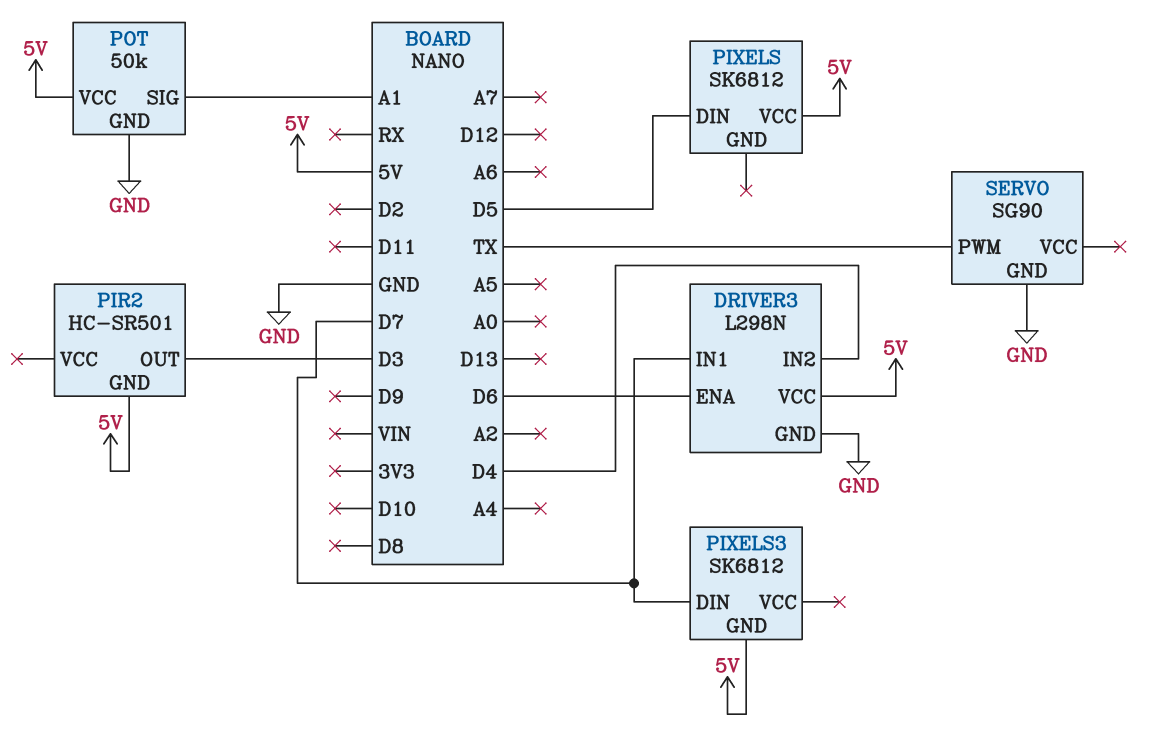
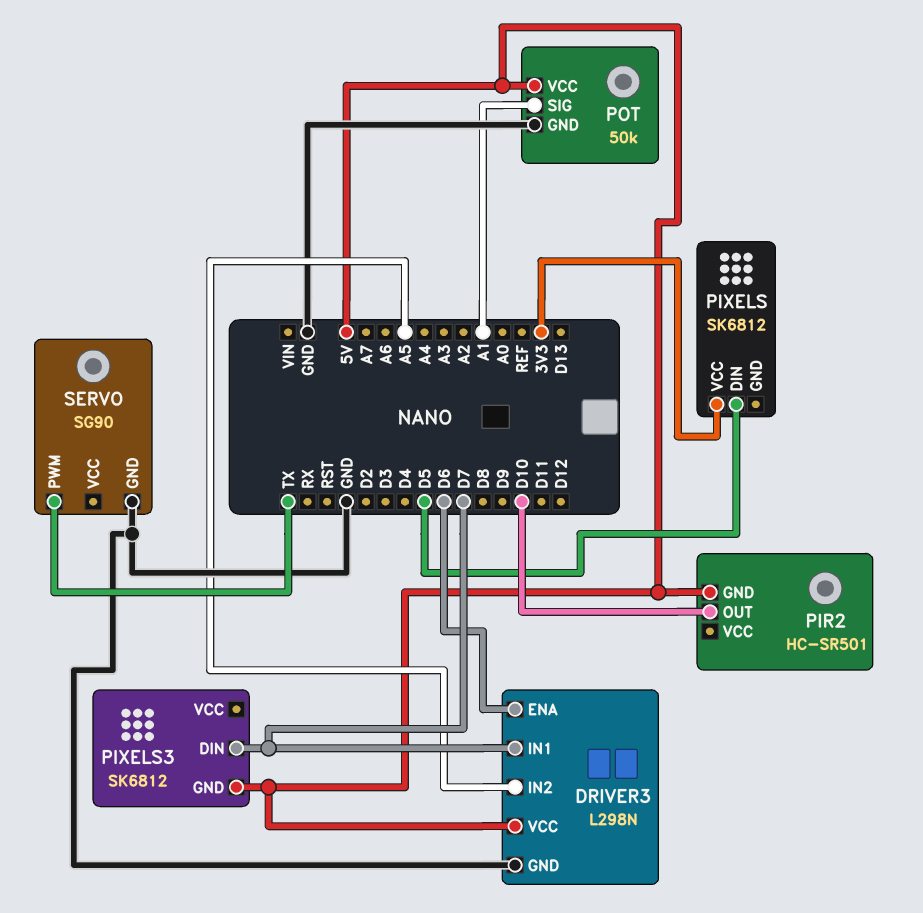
DRIVER3 pin IN2: D4 -> A5
PIR2 pin OUT: D3 -> D10
PIXELS pin VCC: 5V -> 3V3

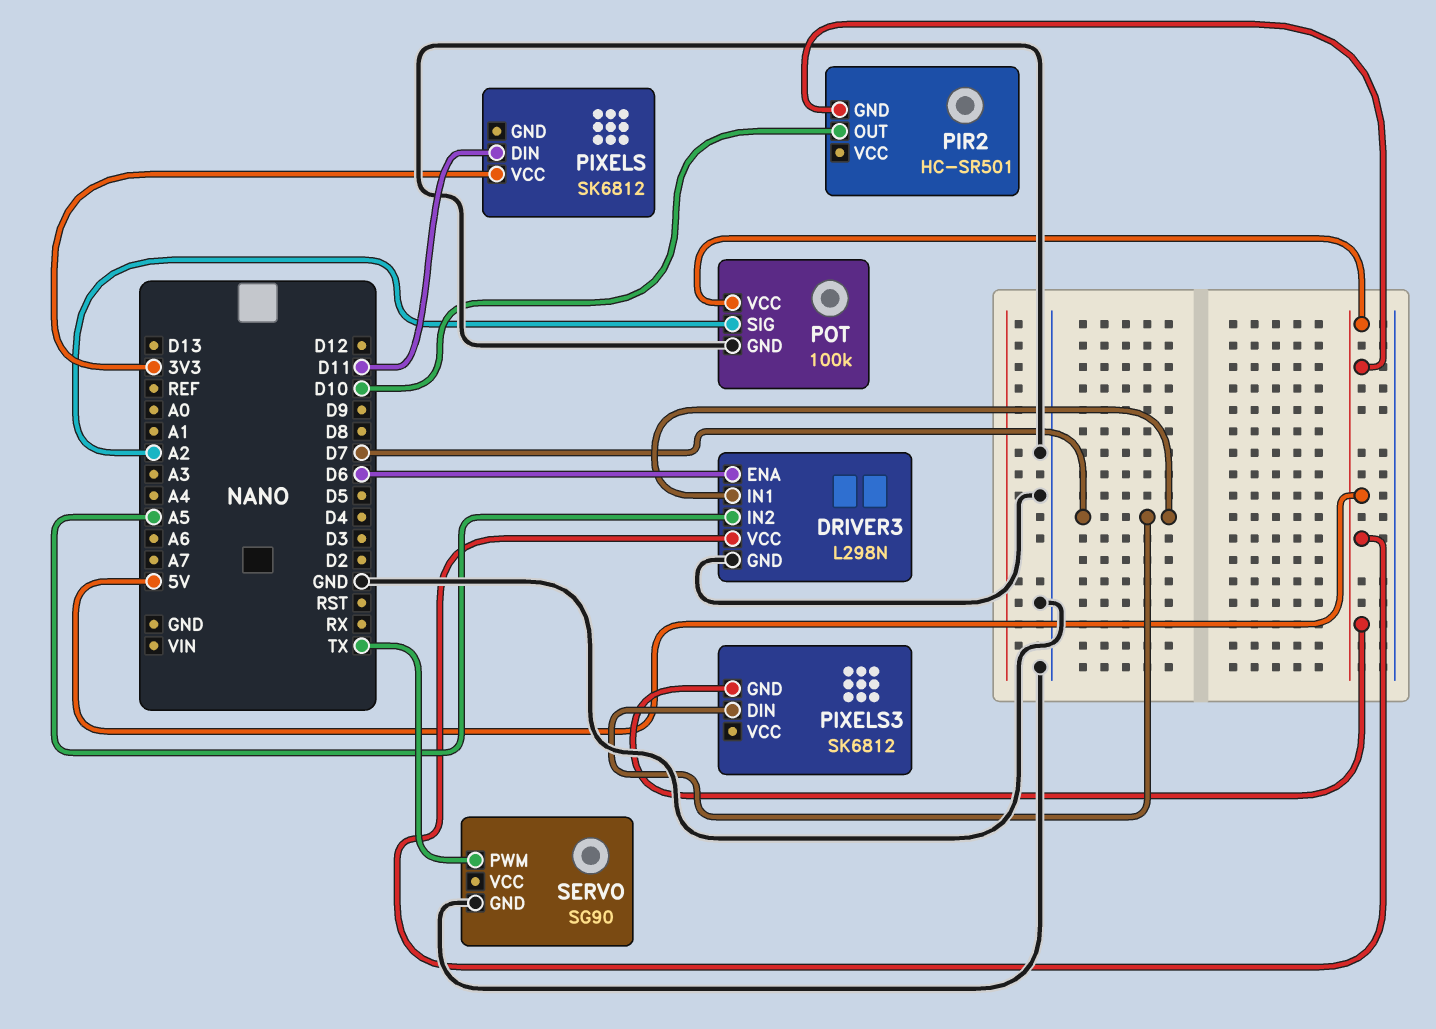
PIXELS pin DIN: D5 -> D11
POT: 50k -> 100k
POT pin SIG: A1 -> A2

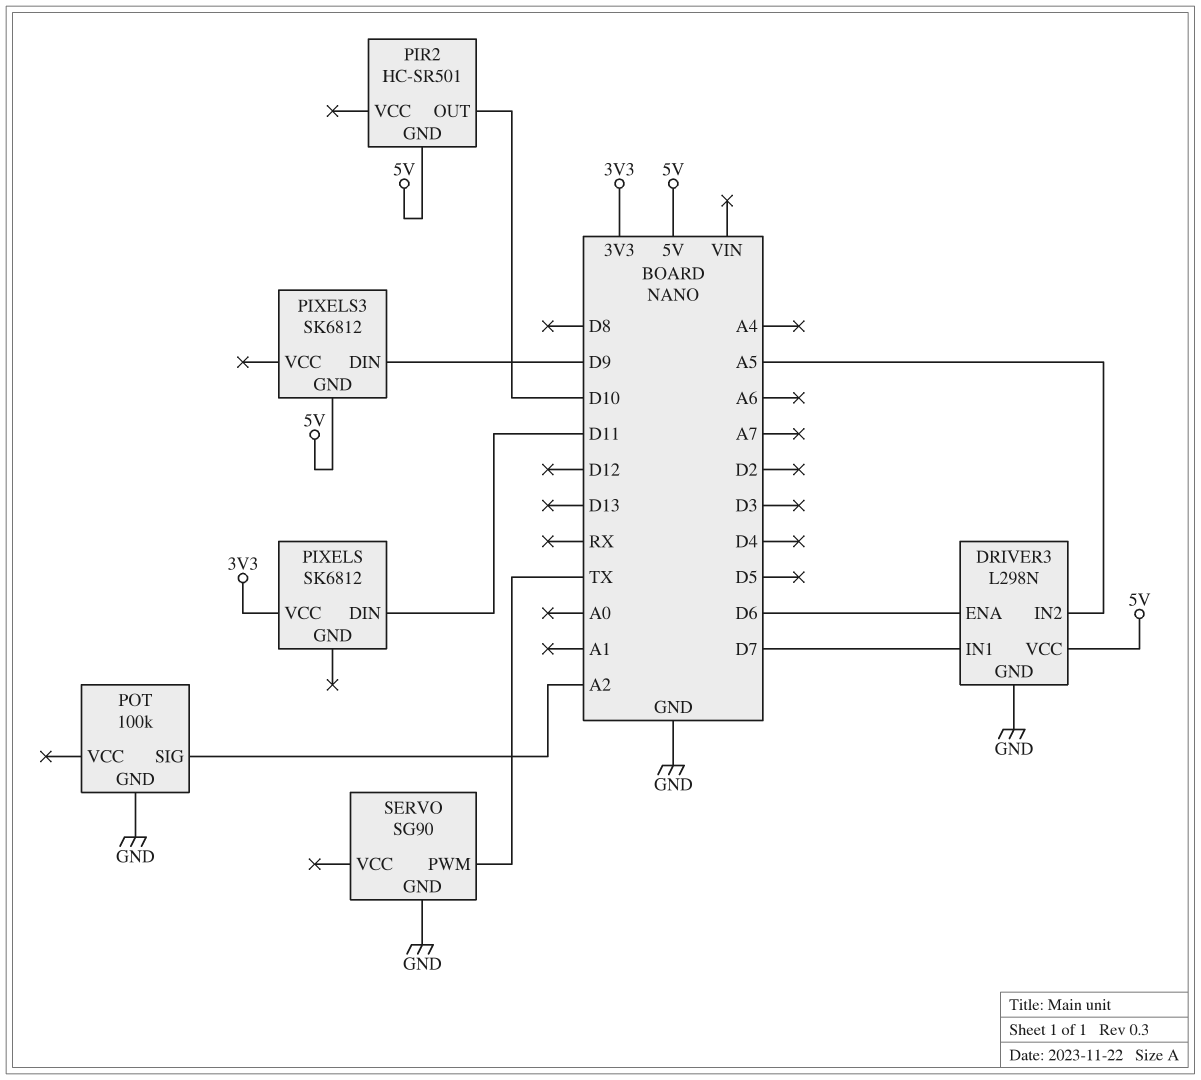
PIXELS3 pin DIN: D7 -> D9
POT pin VCC: 5V -> none

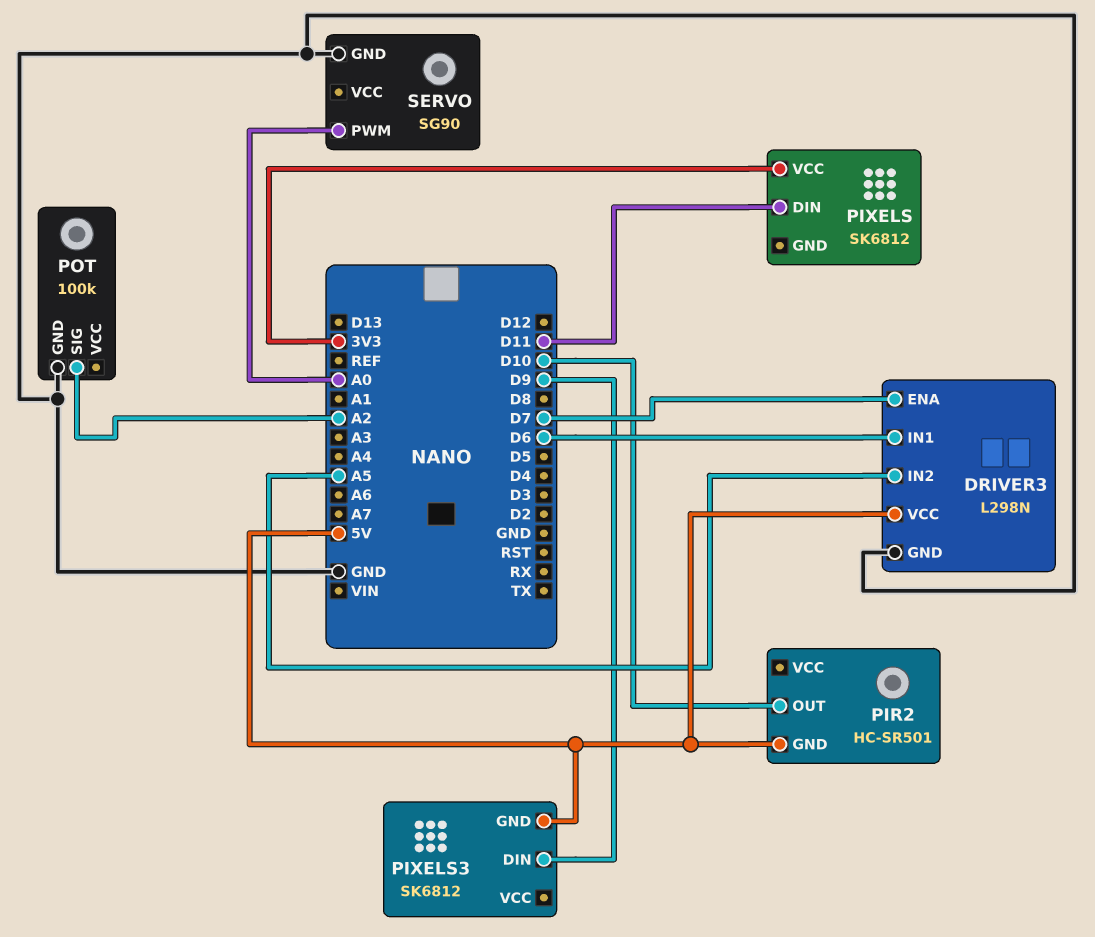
DRIVER3 pin ENA: D6 -> D7
DRIVER3 pin IN1: D7 -> D6
SERVO pin PWM: TX -> A0

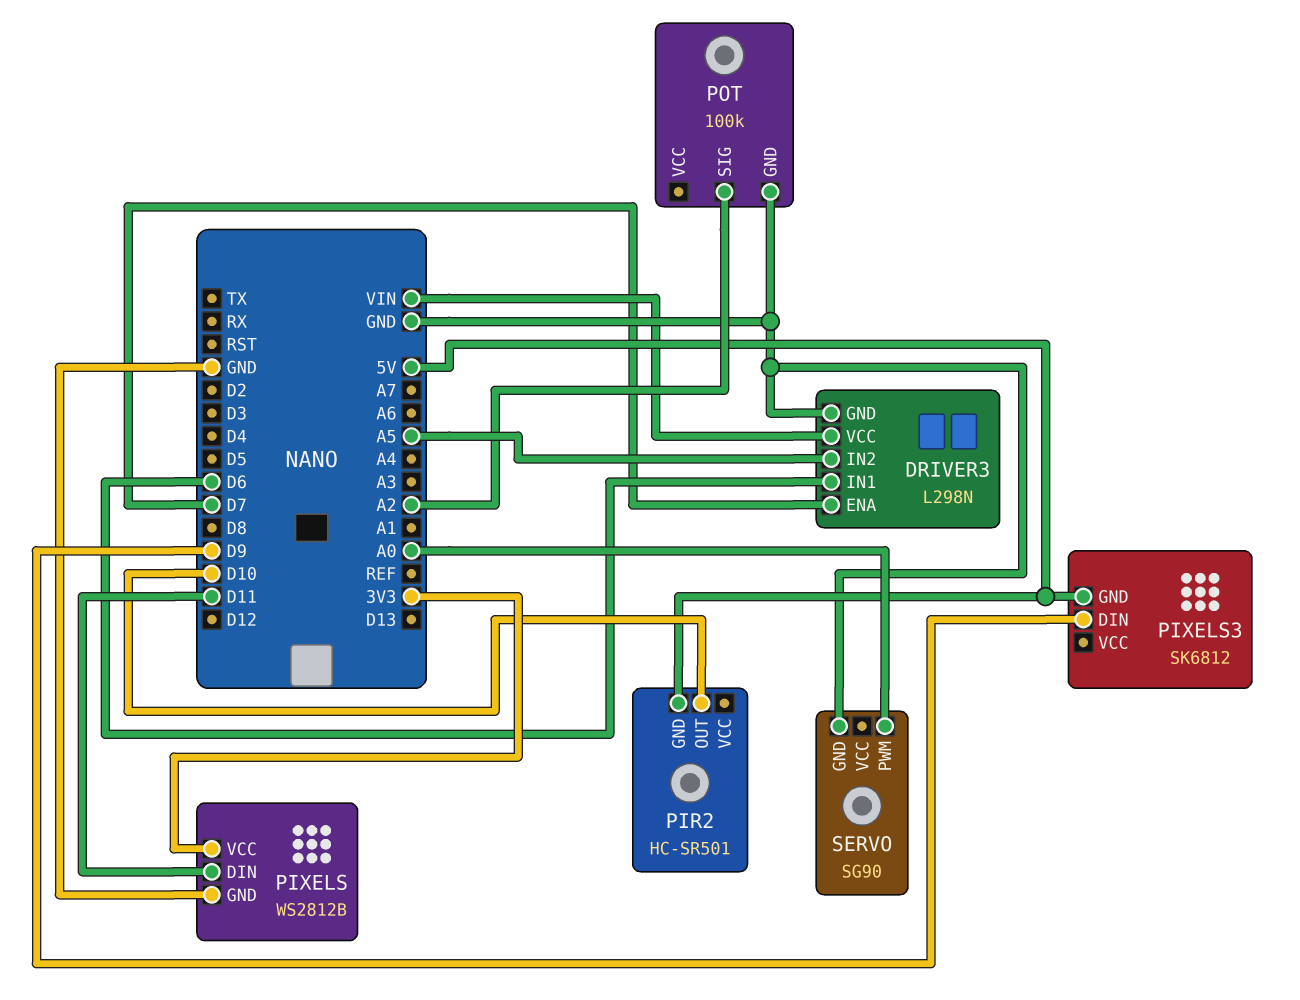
DRIVER3 pin VCC: 5V -> VIN
PIXELS: SK6812 -> WS2812B
PIXELS pin GND: none -> GND

